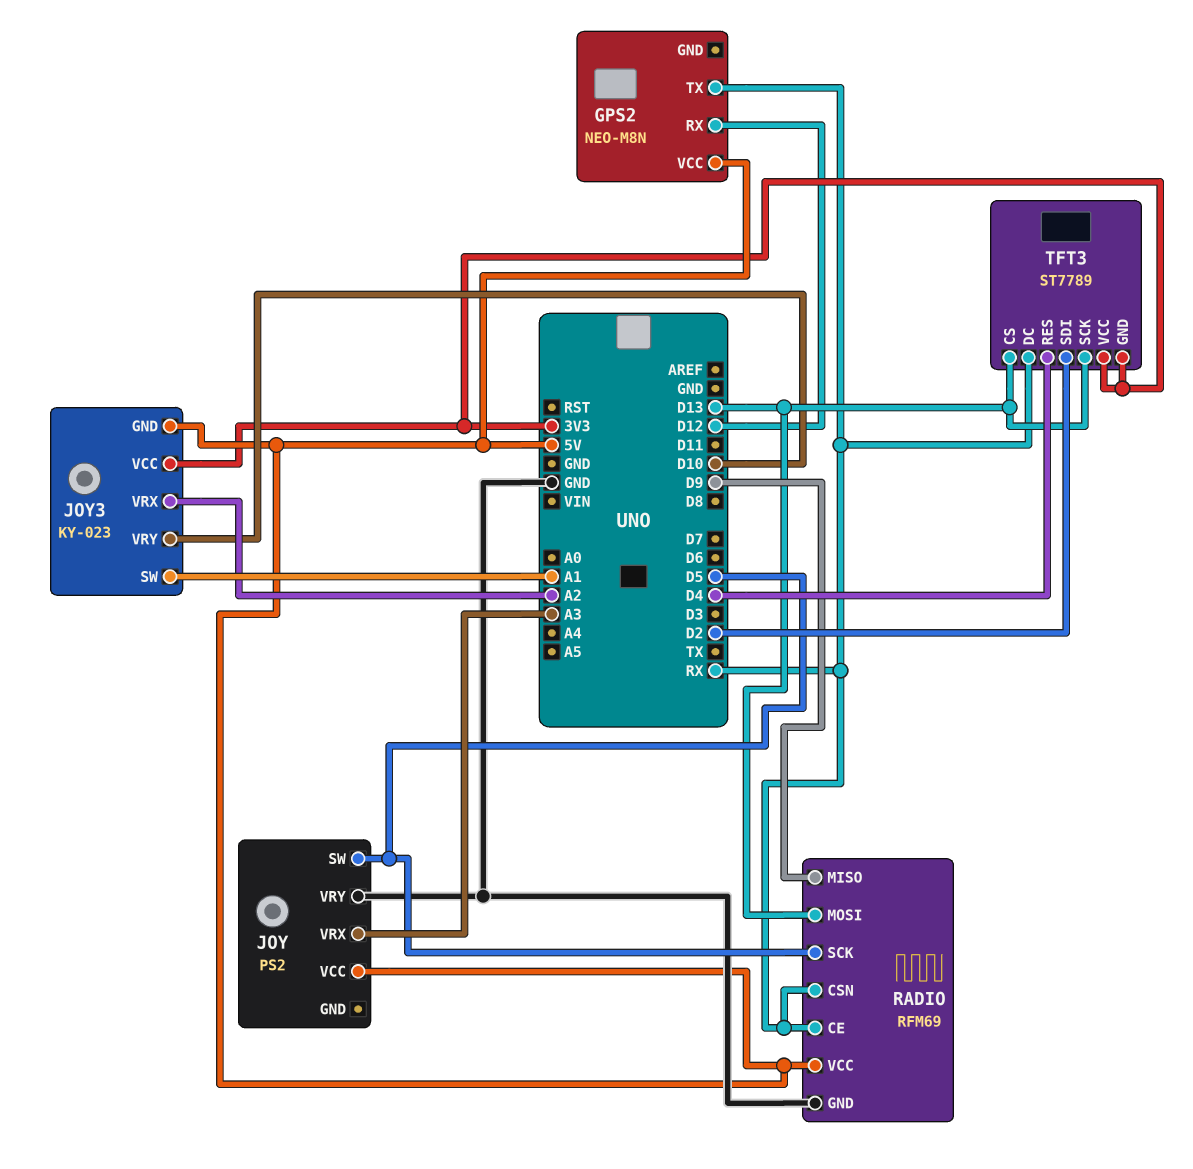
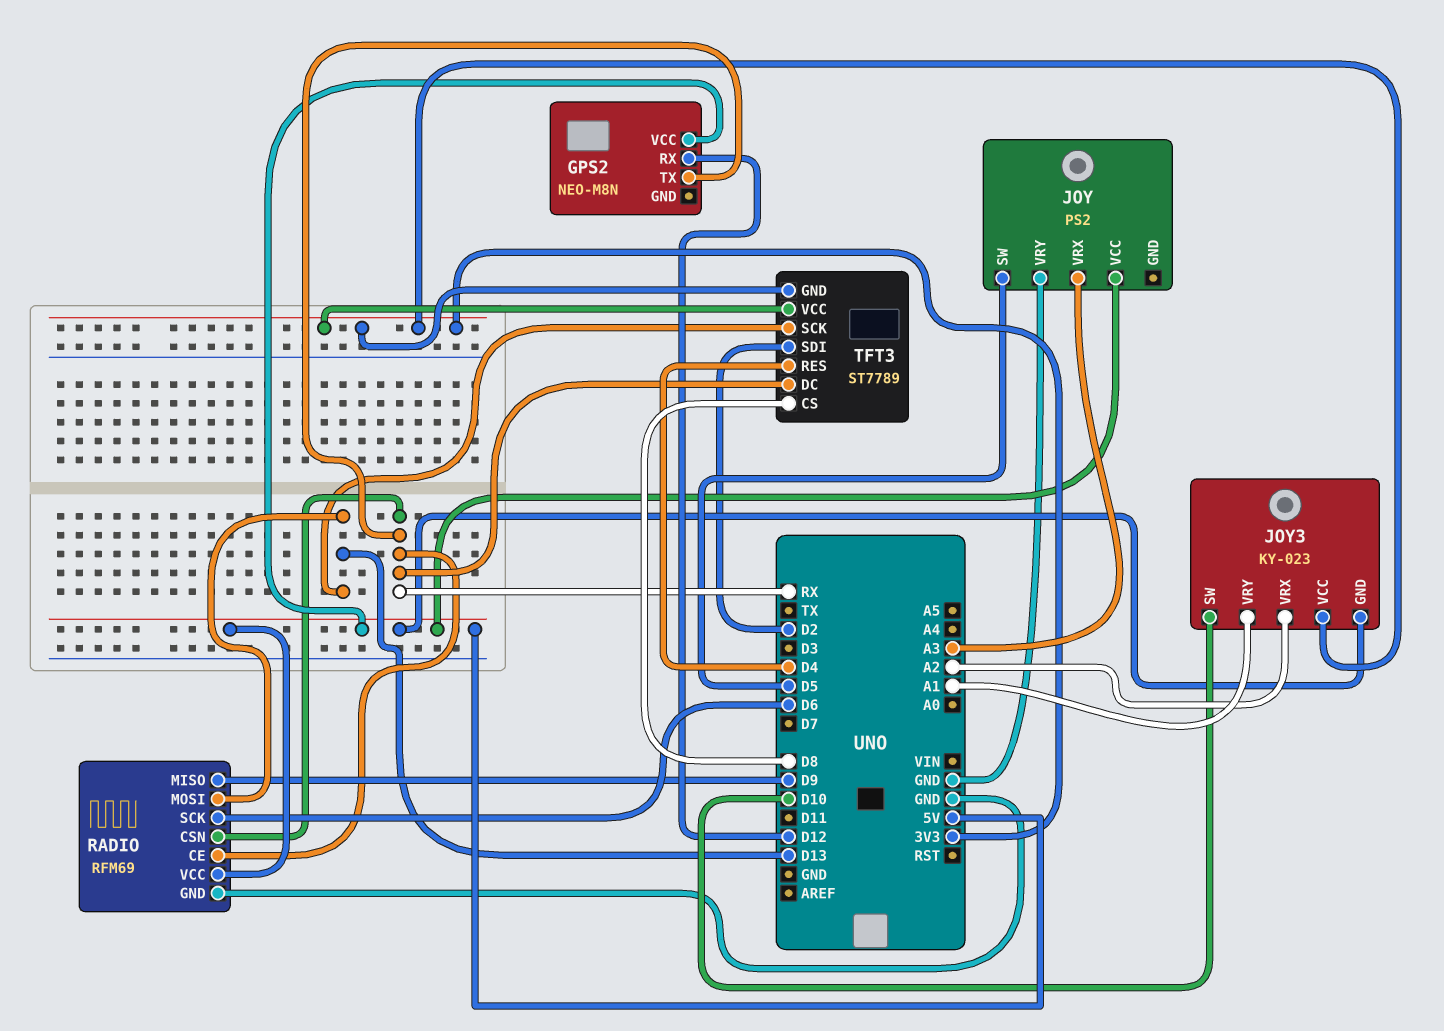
JOY3 pin SW: A1 -> D10
JOY3 pin VRY: D10 -> A1
RADIO pin SCK: D5 -> D6
TFT3 pin CS: D13 -> D8

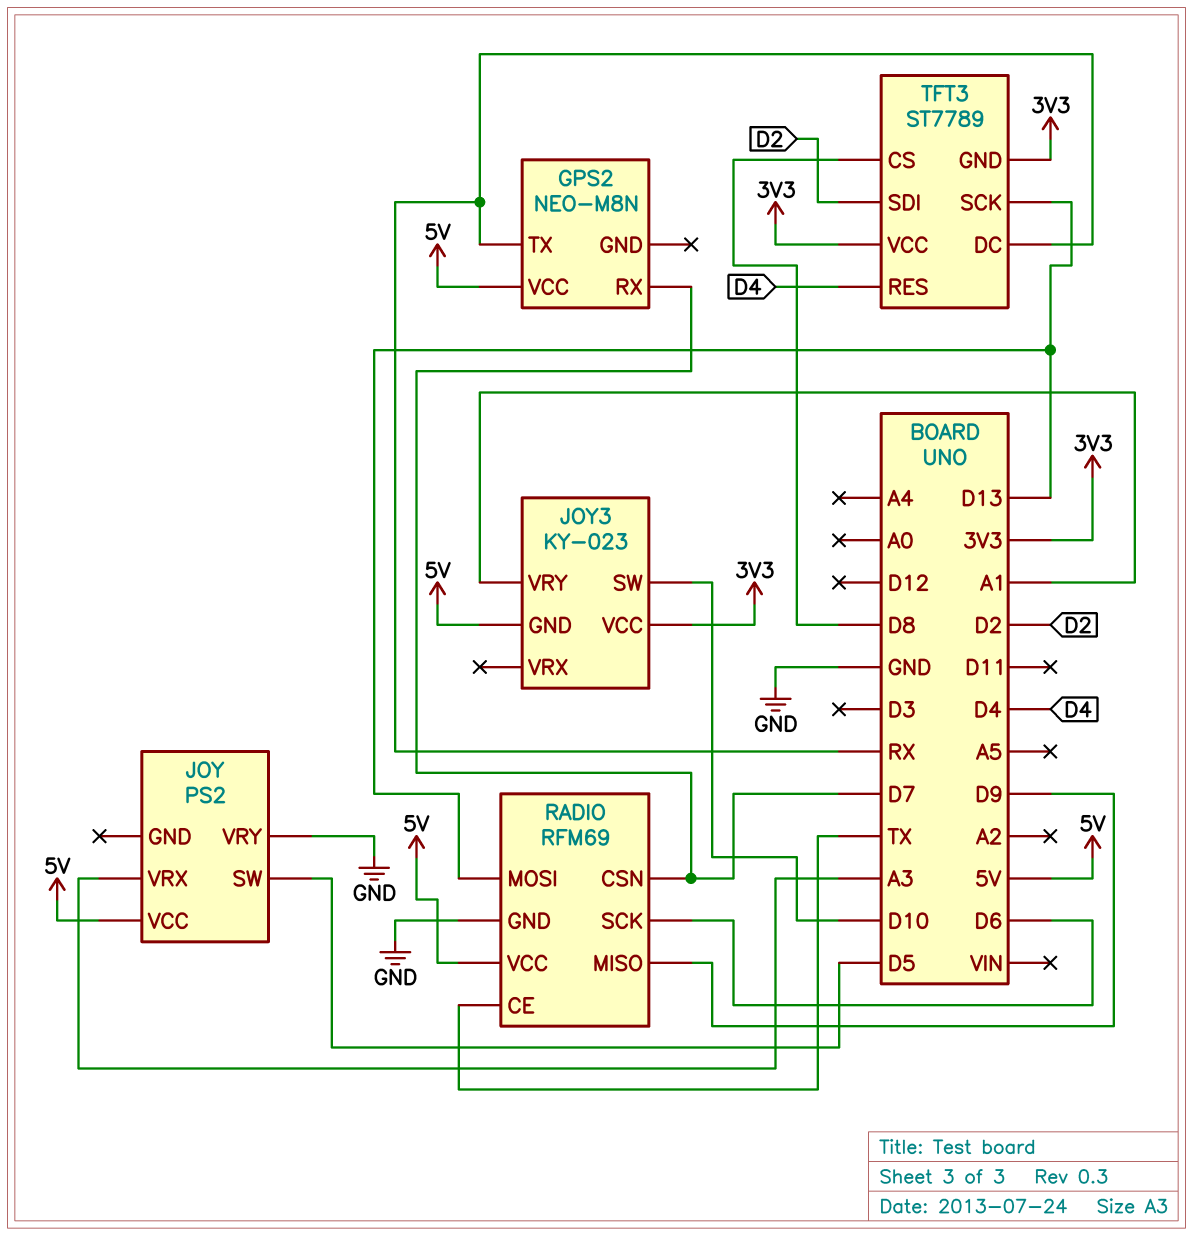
GPS2 pin RX: D12 -> D7
JOY3 pin VRX: A2 -> none
RADIO pin CE: RX -> TX
RADIO pin CSN: RX -> D7

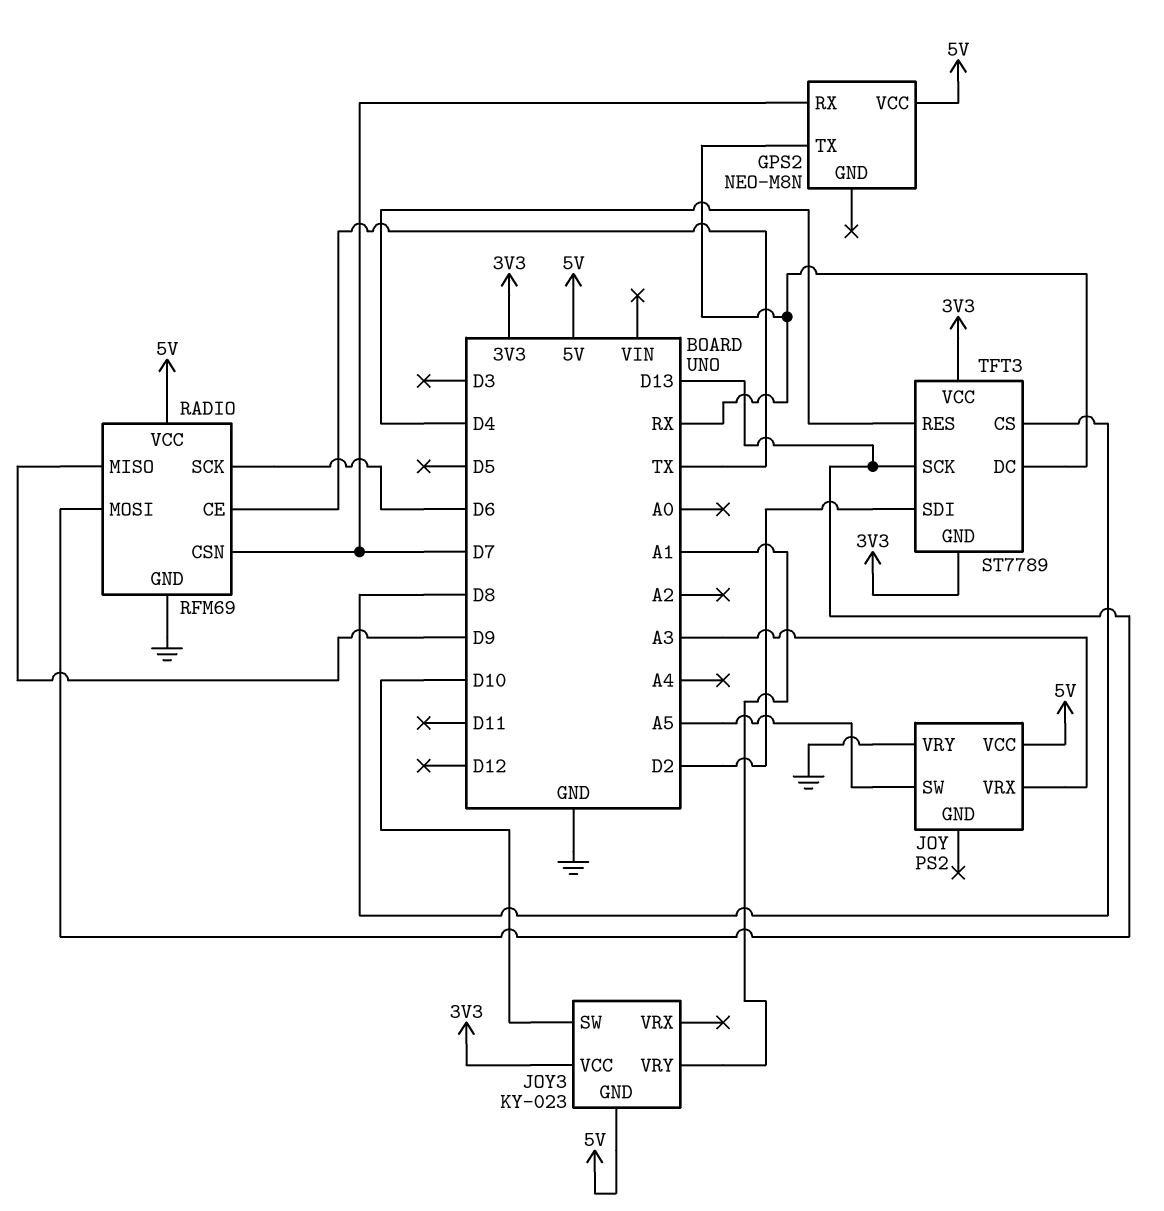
JOY pin SW: D5 -> A5

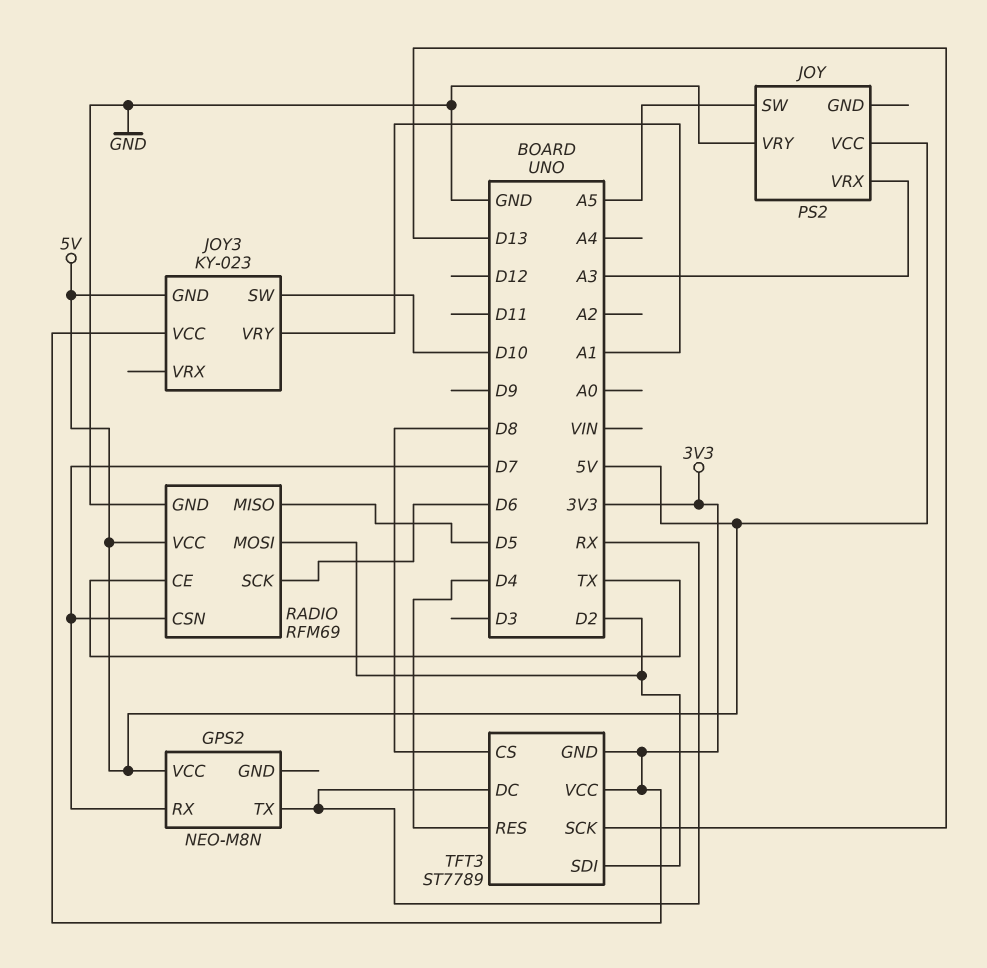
RADIO pin MISO: D9 -> D5
RADIO pin MOSI: D13 -> D2

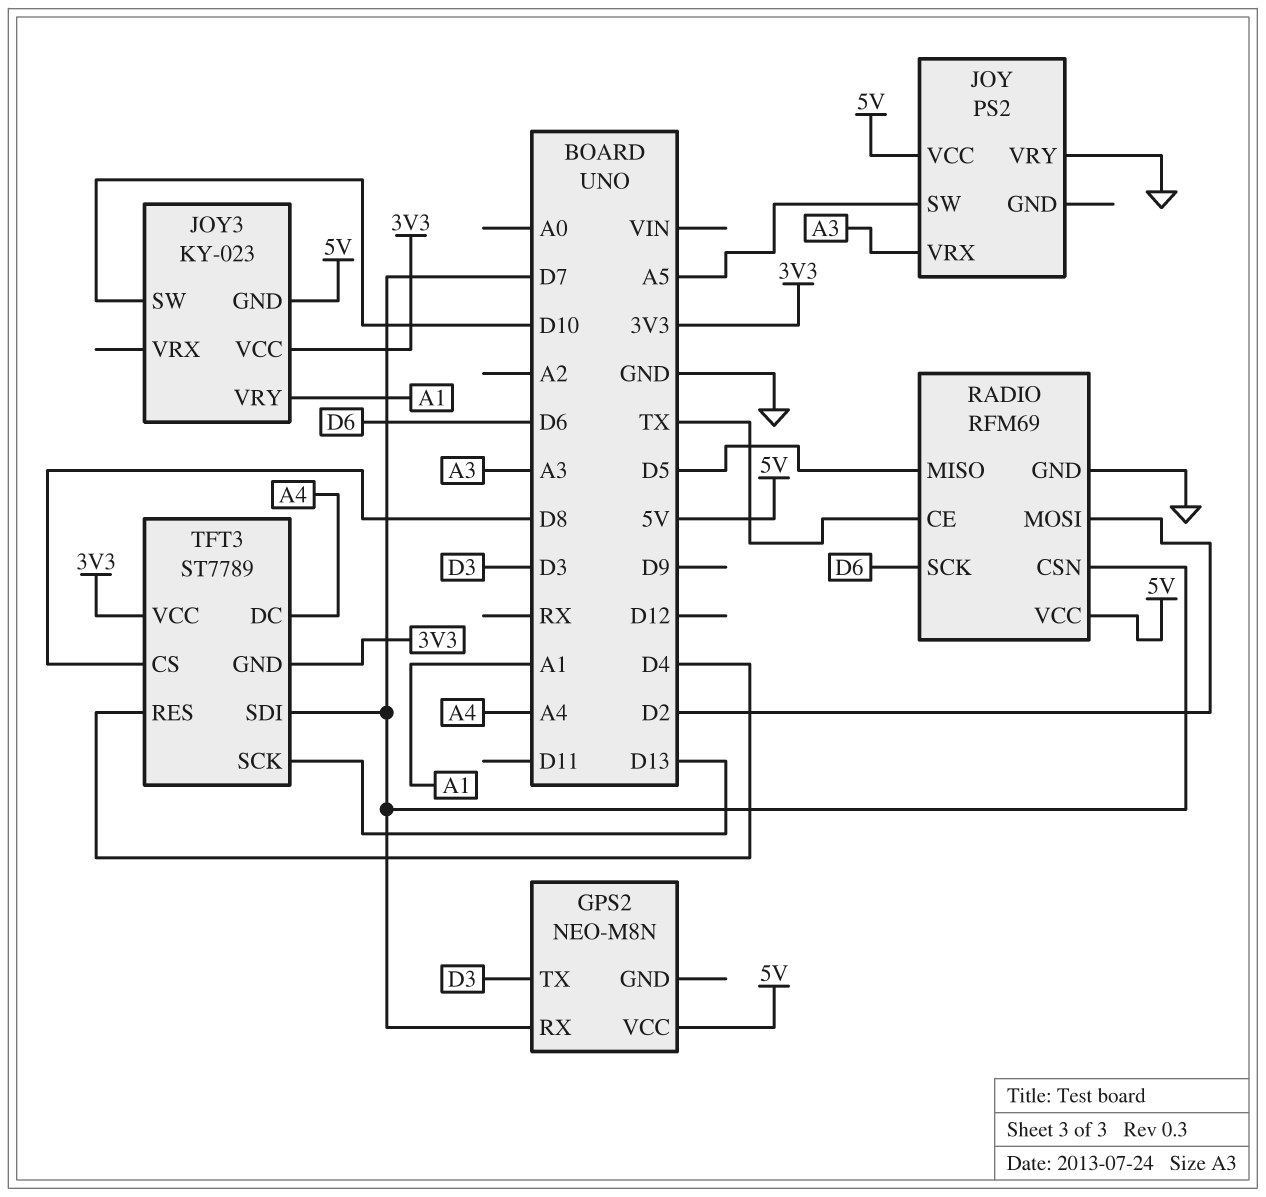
GPS2 pin TX: RX -> D3
TFT3 pin DC: RX -> A4
TFT3 pin SDI: D2 -> D7

